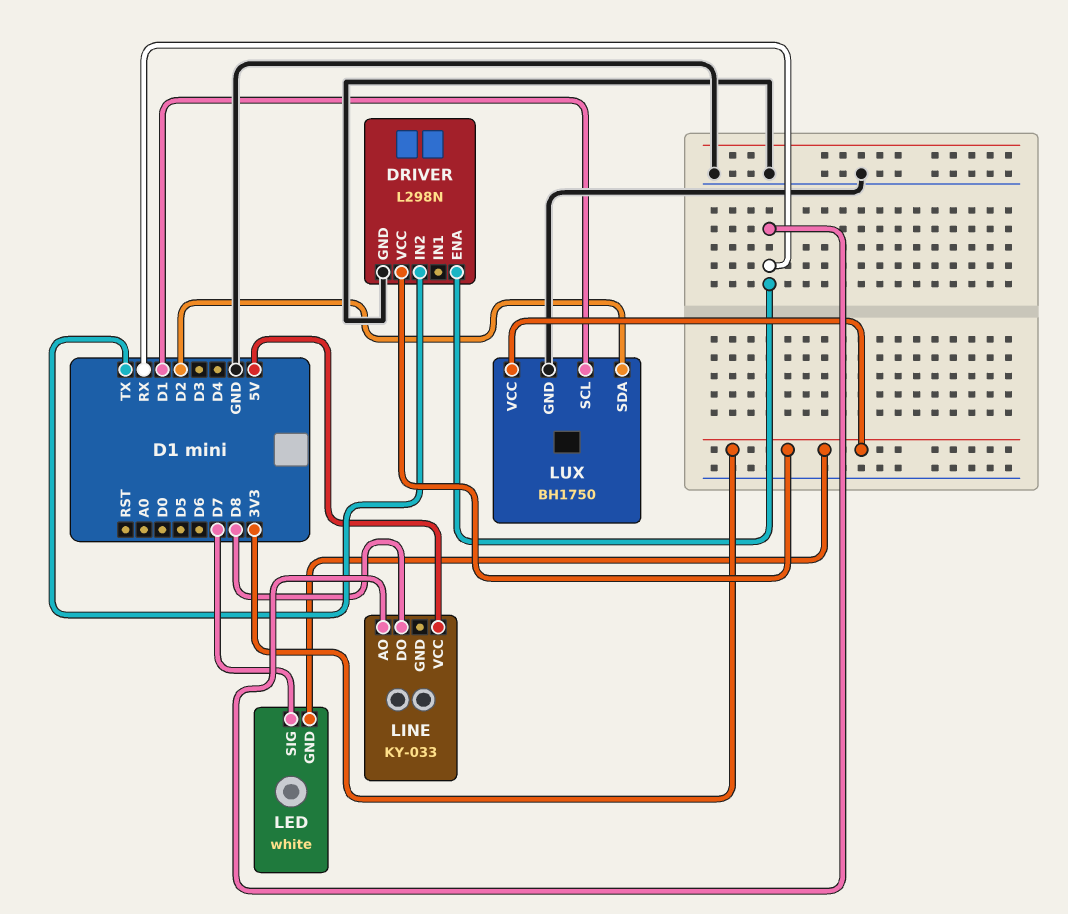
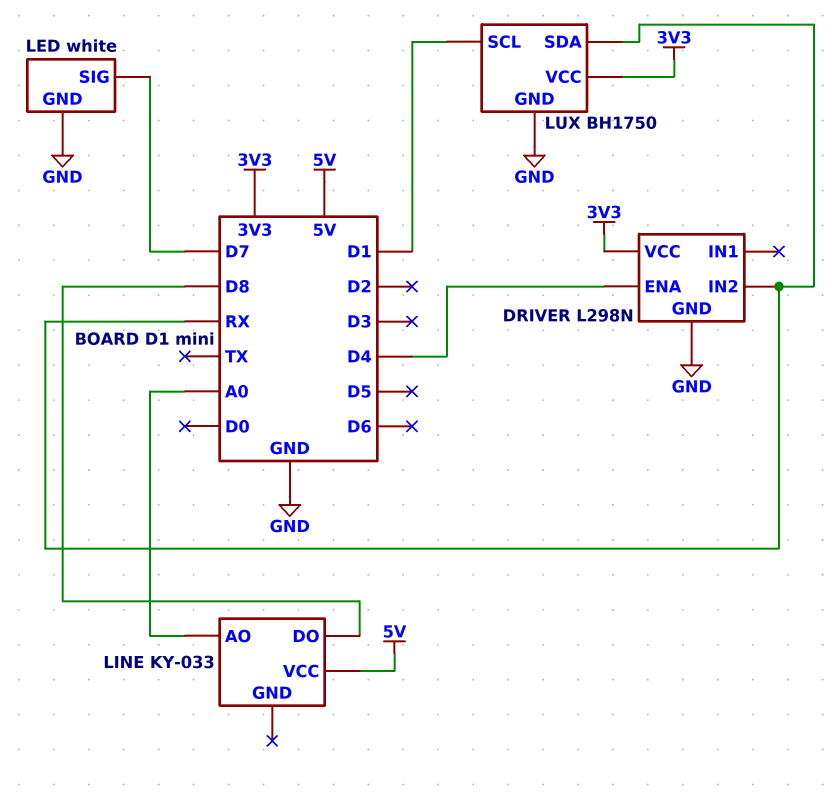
DRIVER pin ENA: RX -> D4
DRIVER pin IN2: TX -> RX
LED pin GND: 3V3 -> GND
LINE pin AO: RX -> A0
LUX pin SDA: D2 -> RX

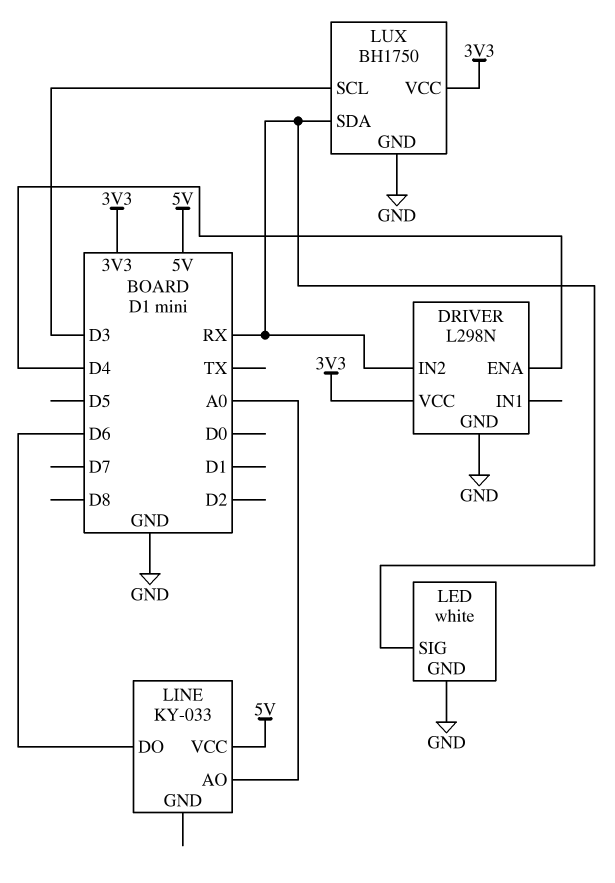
LED pin SIG: D7 -> RX
LINE pin DO: D8 -> D6
LUX pin SCL: D1 -> D3

